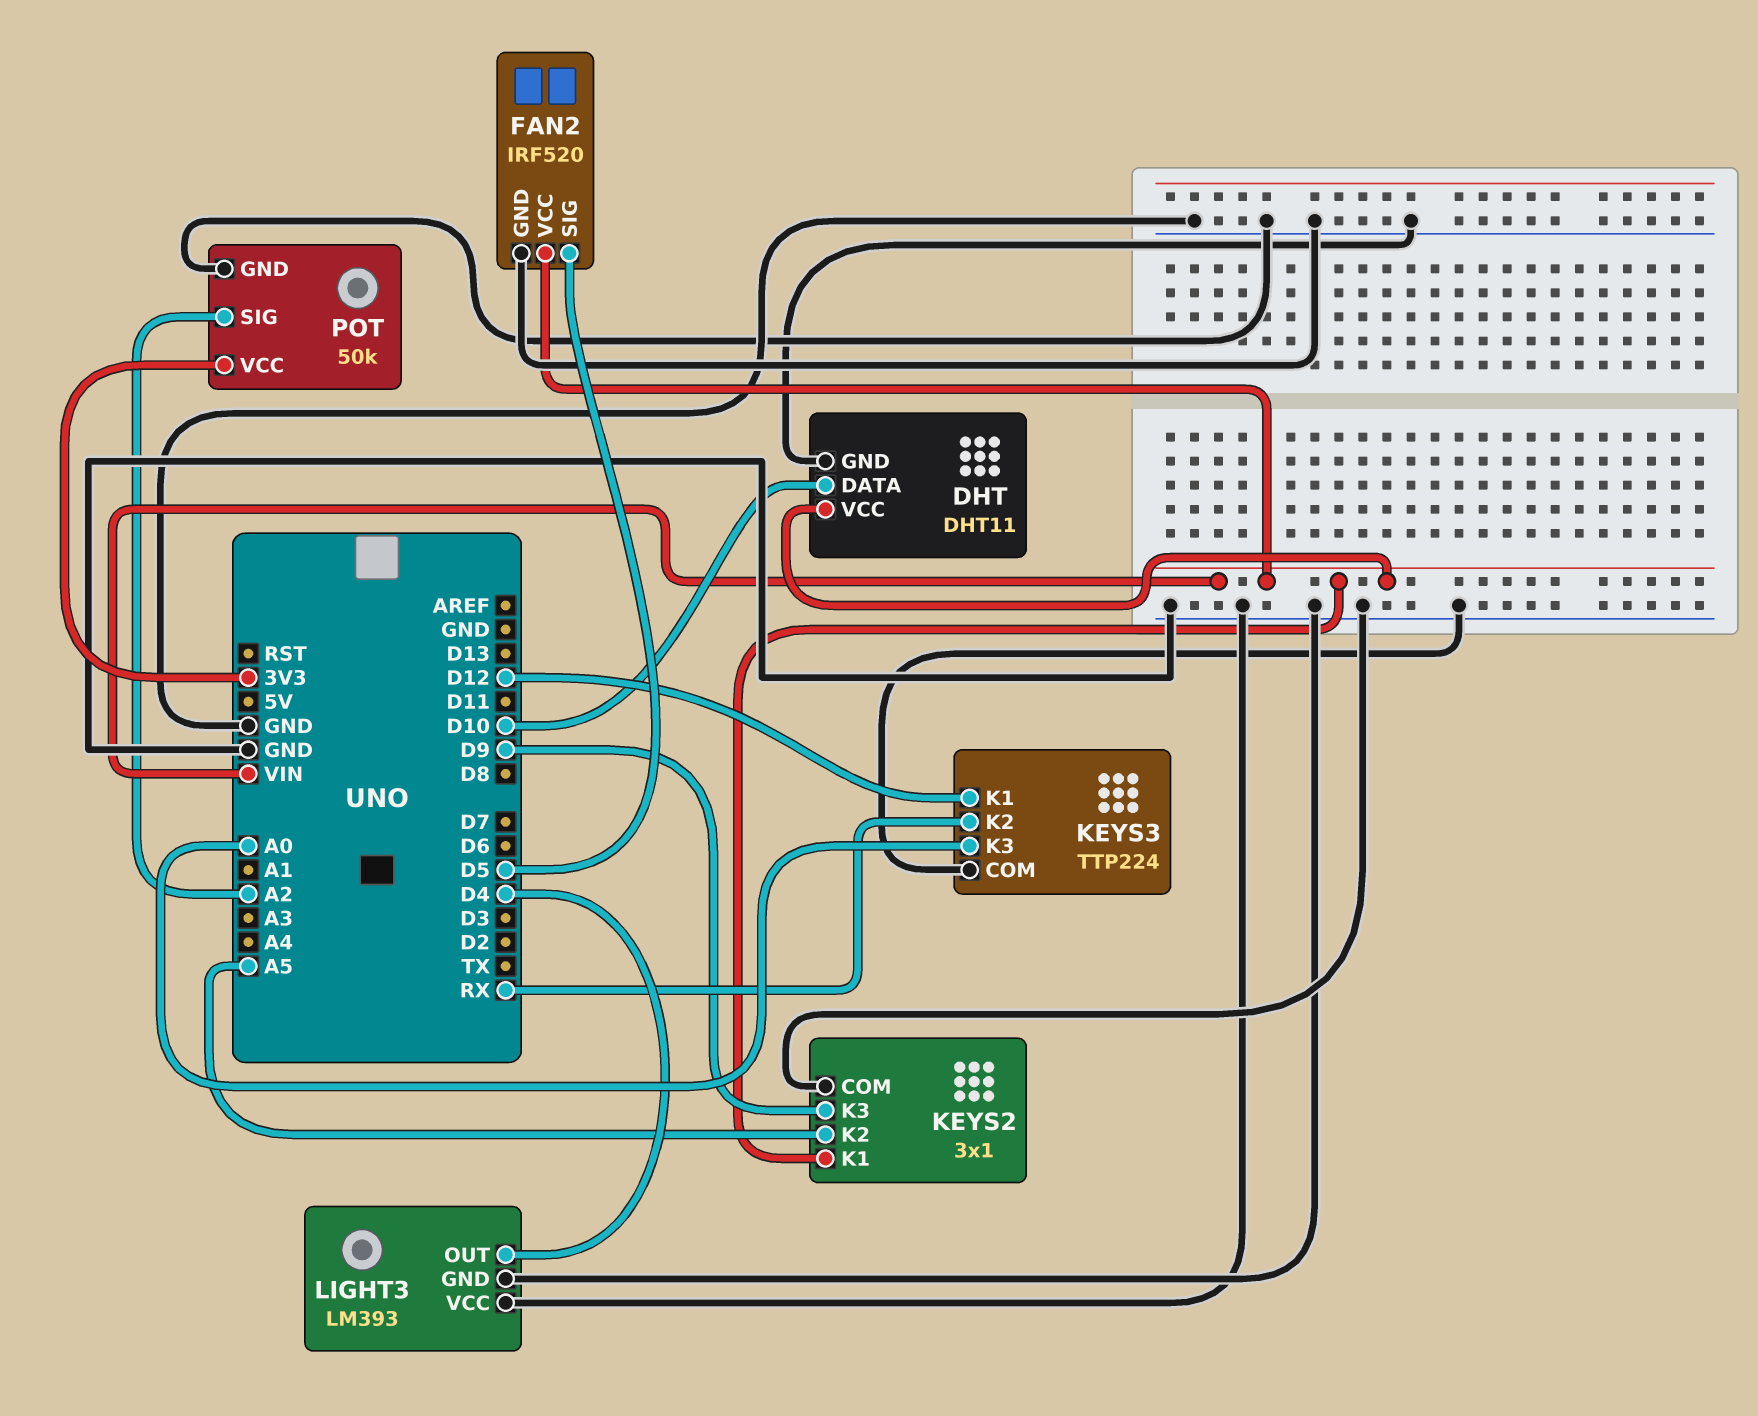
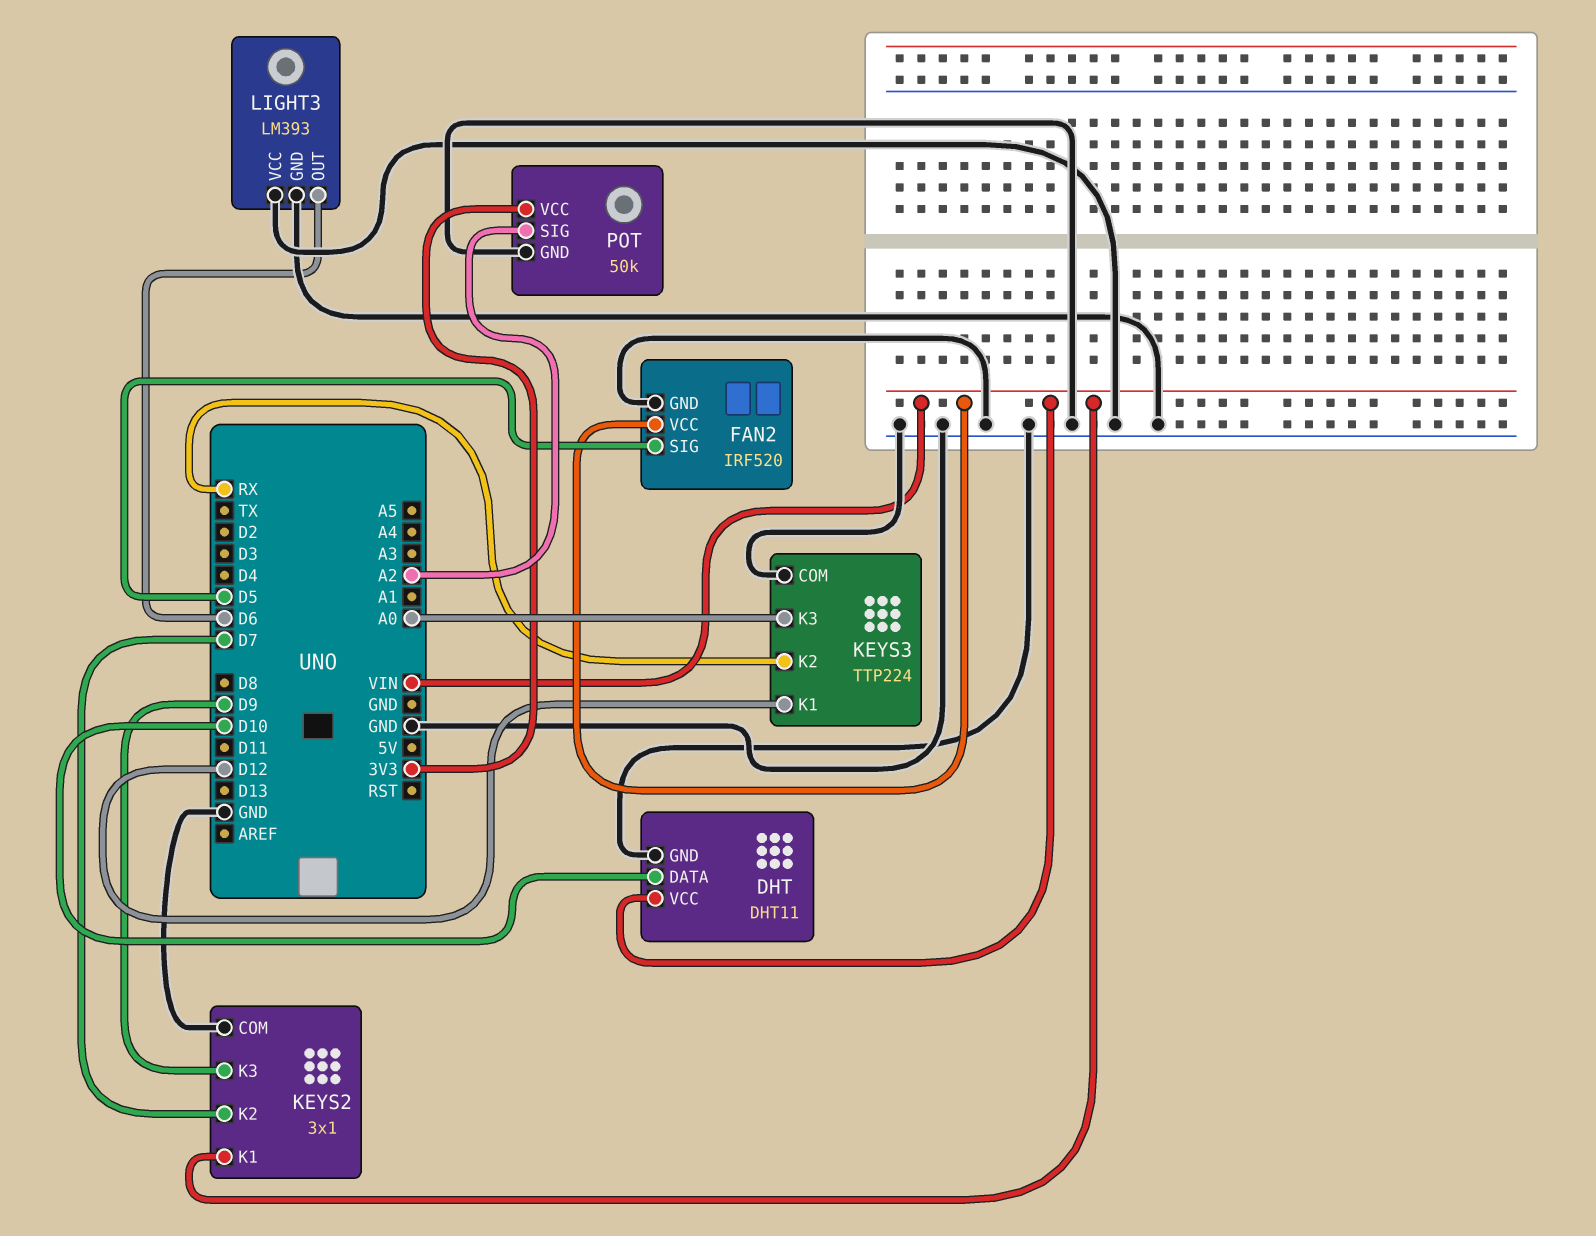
KEYS2 pin K2: A5 -> D7
LIGHT3 pin OUT: D4 -> D6

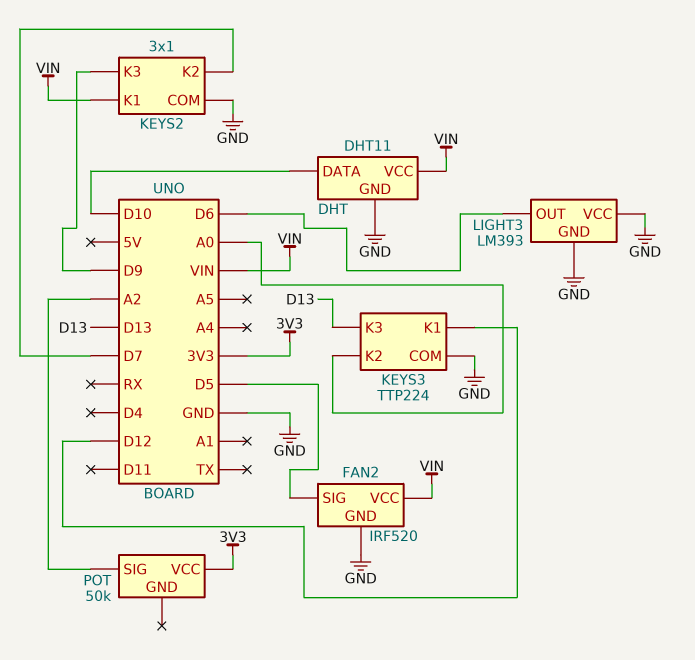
KEYS3 pin K2: RX -> A0
KEYS3 pin K3: A0 -> D13
POT pin GND: GND -> none

